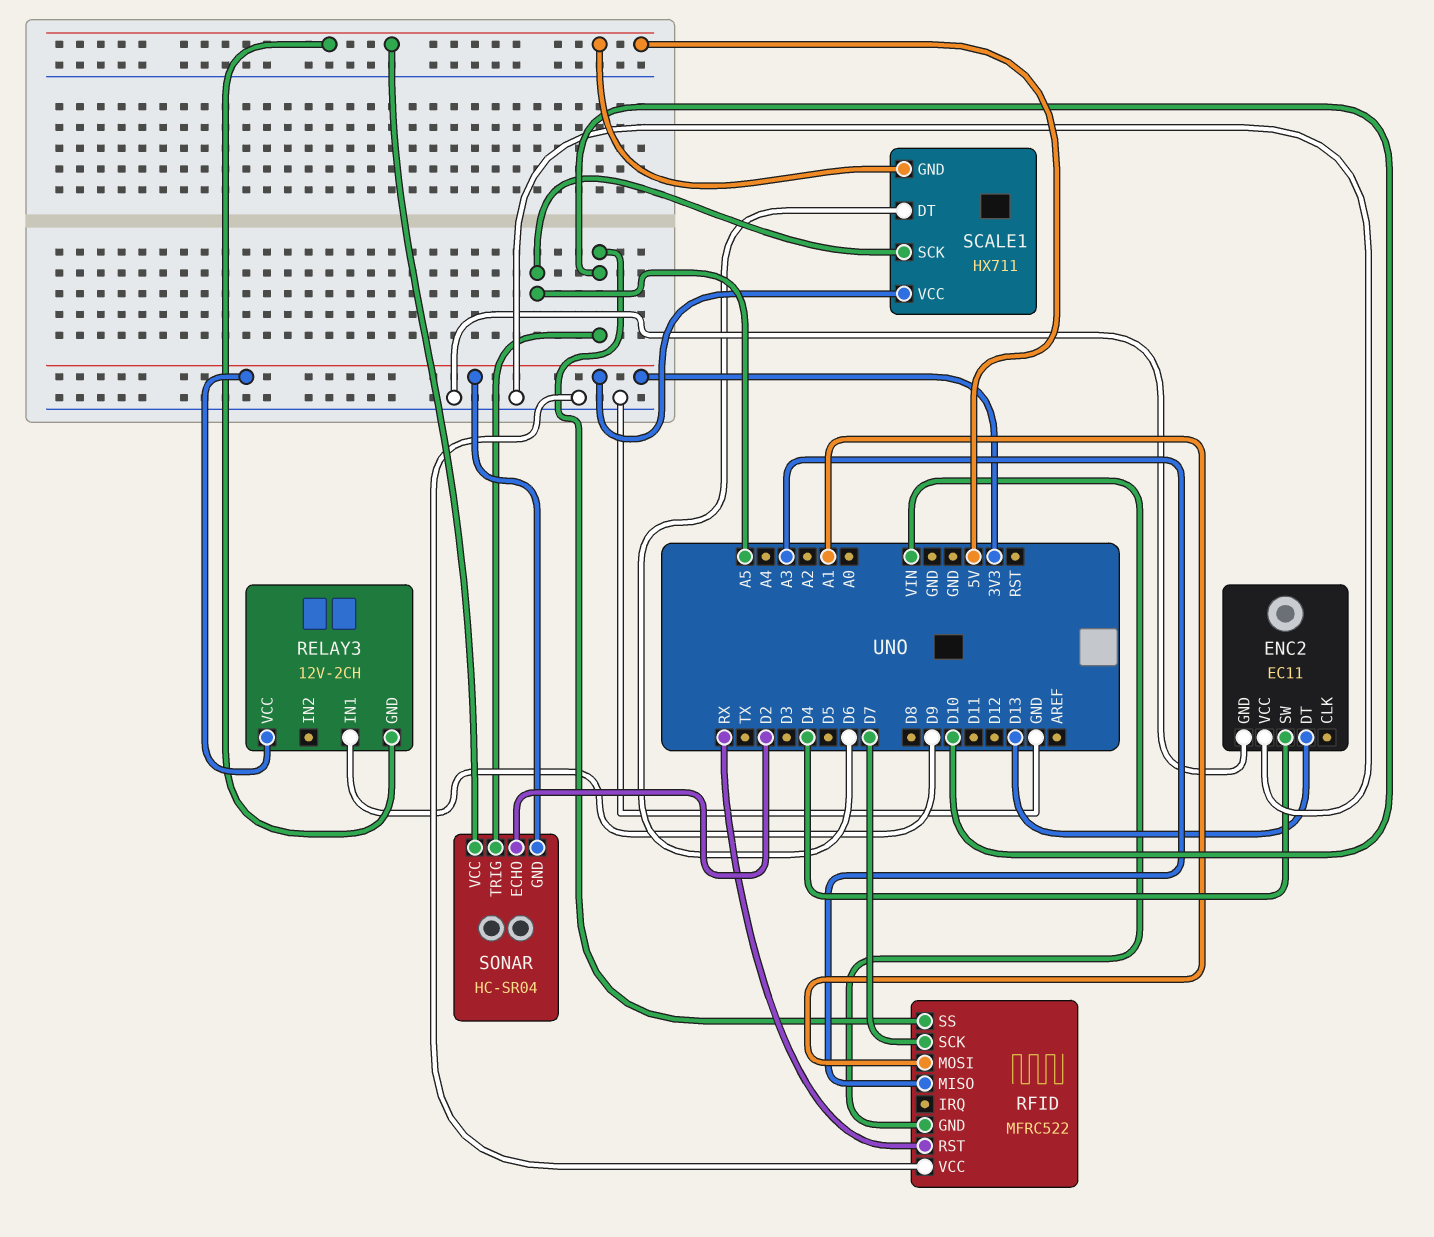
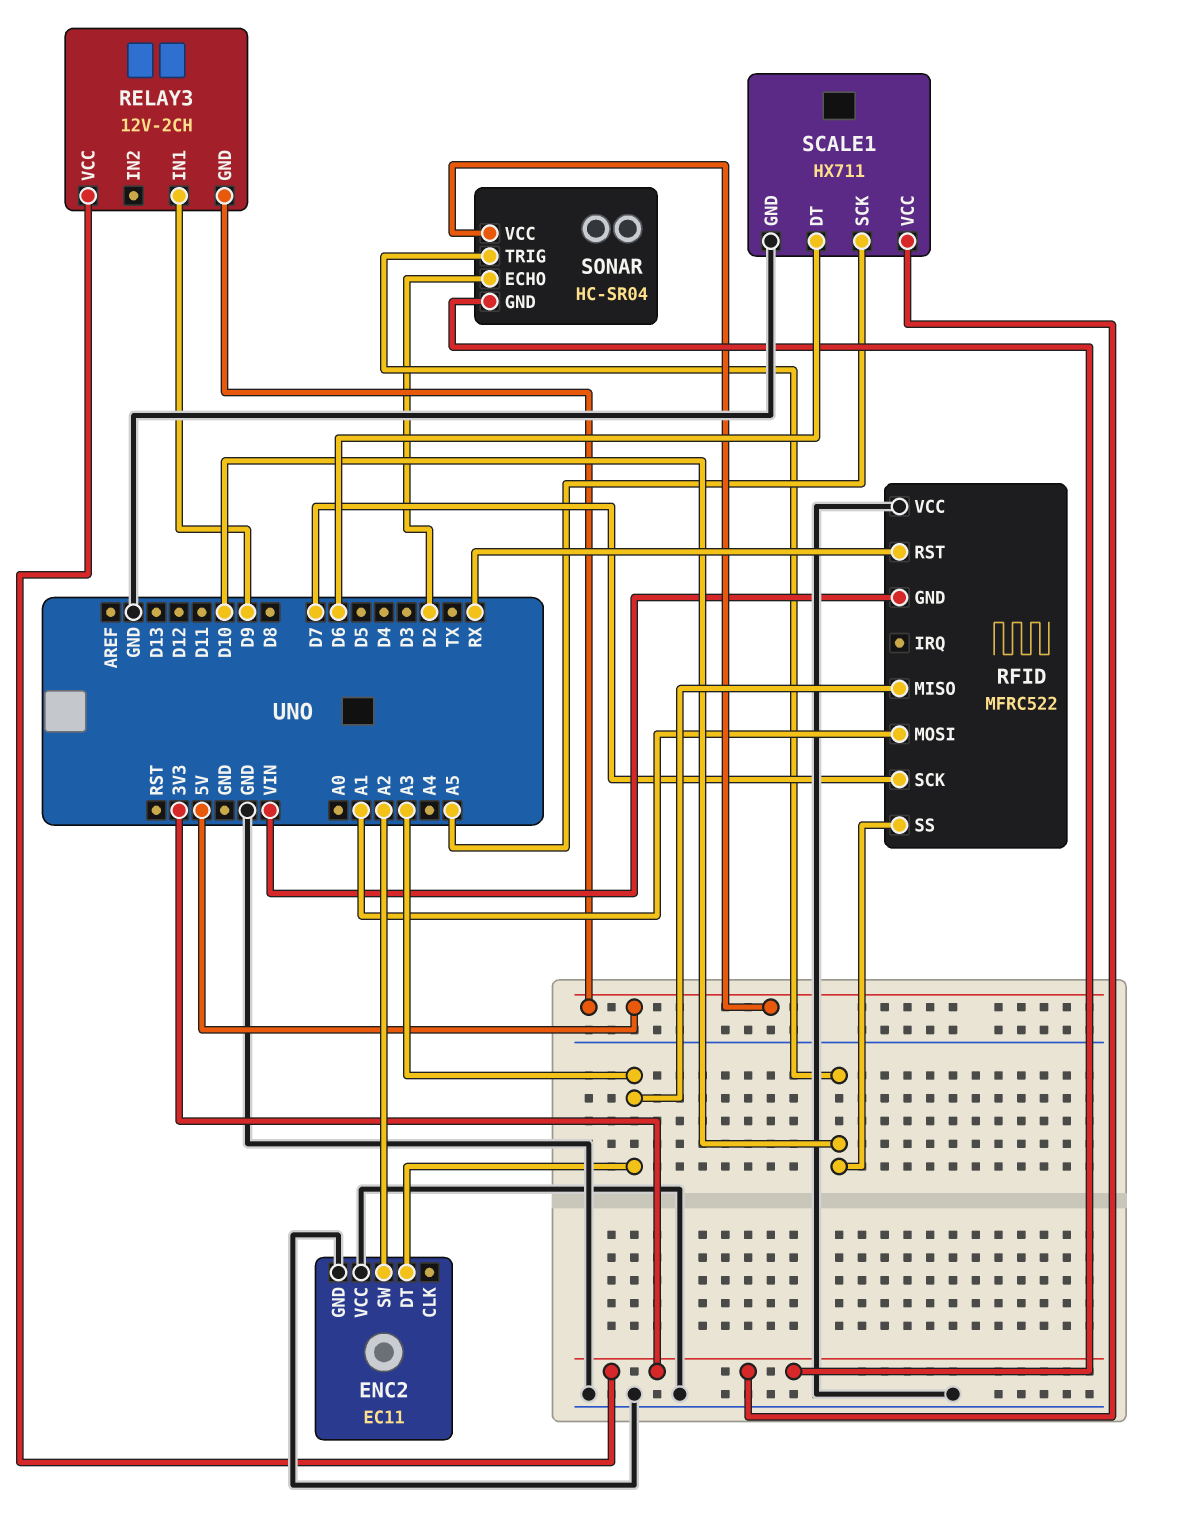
ENC2 pin DT: D13 -> A3
ENC2 pin SW: D4 -> A2
SCALE1 pin GND: 5V -> GND

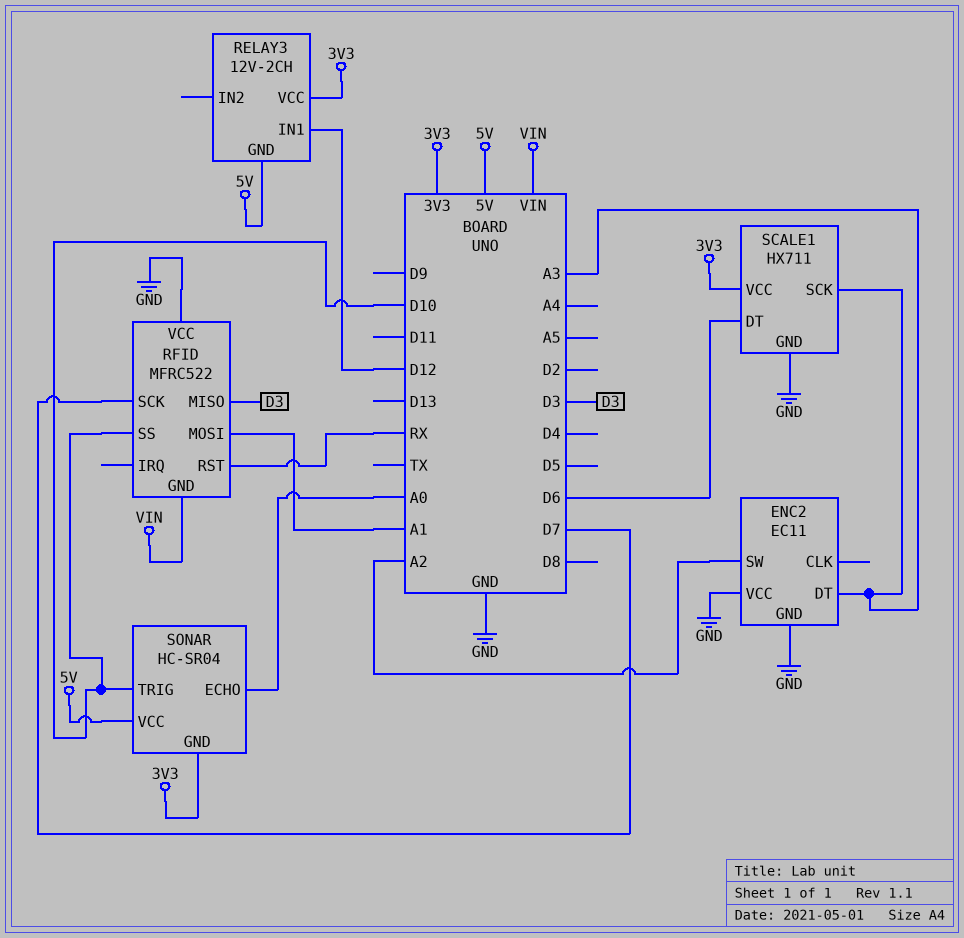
RELAY3 pin IN1: D9 -> D12
RFID pin MISO: A3 -> D3
SCALE1 pin SCK: A5 -> A3
SONAR pin ECHO: D2 -> A0

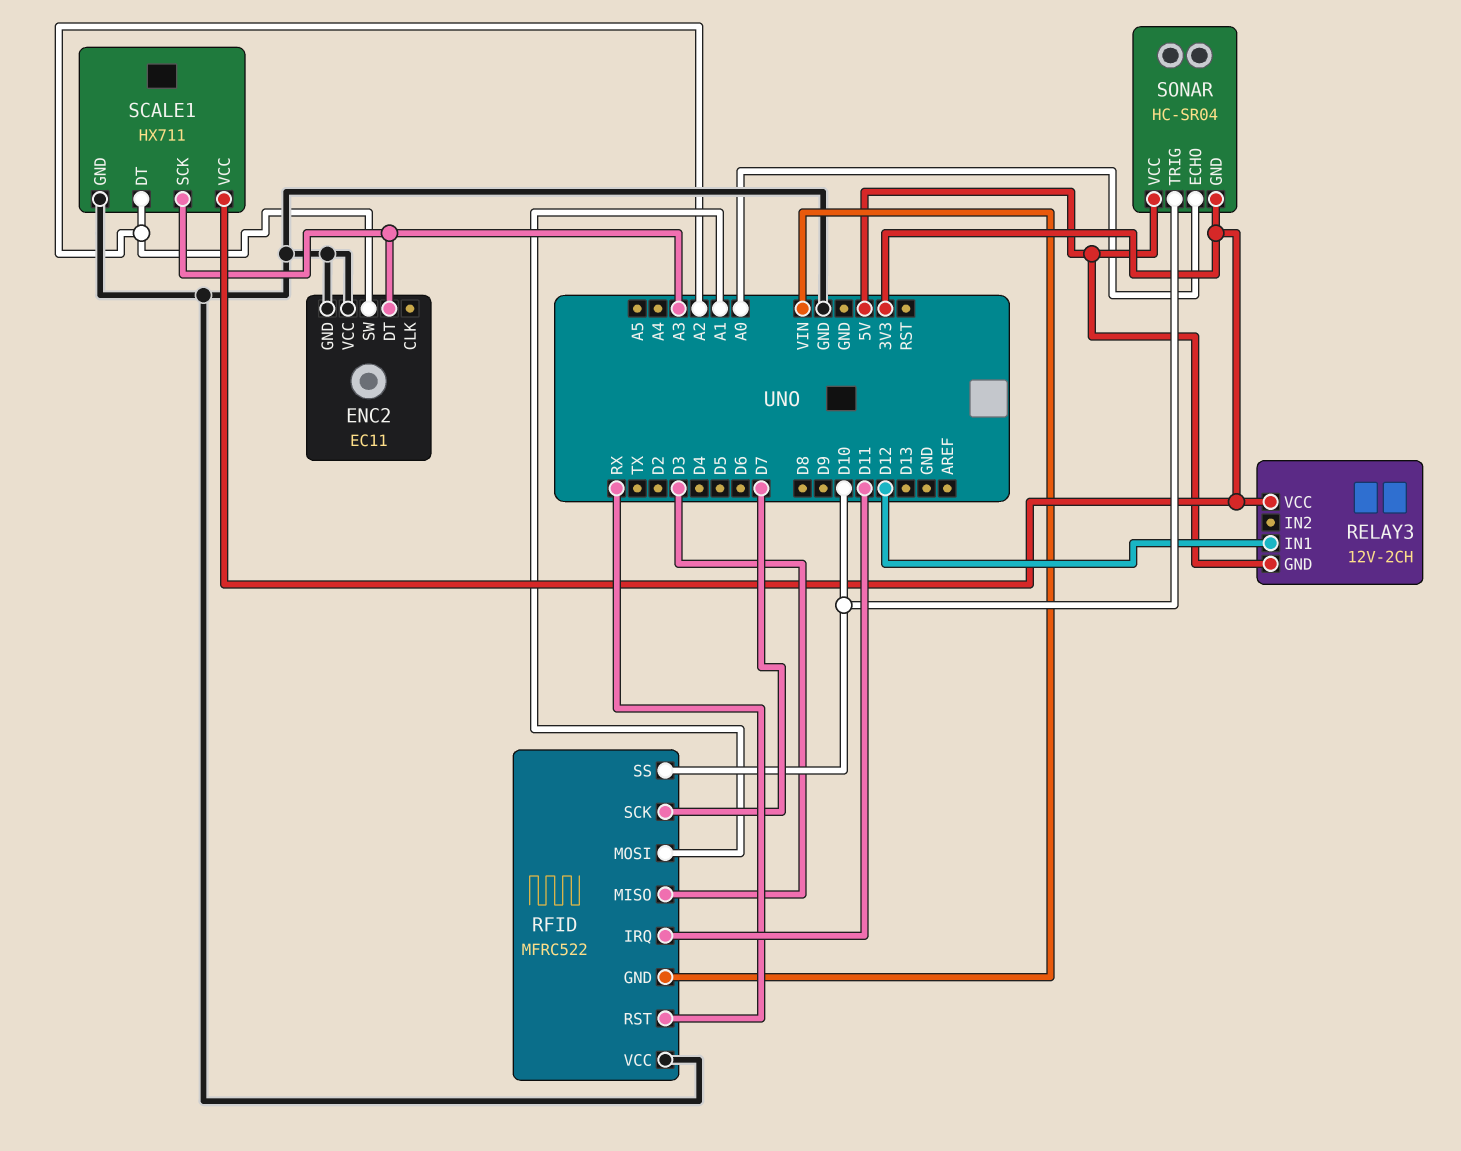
RFID pin IRQ: none -> D11
SCALE1 pin DT: D6 -> A2

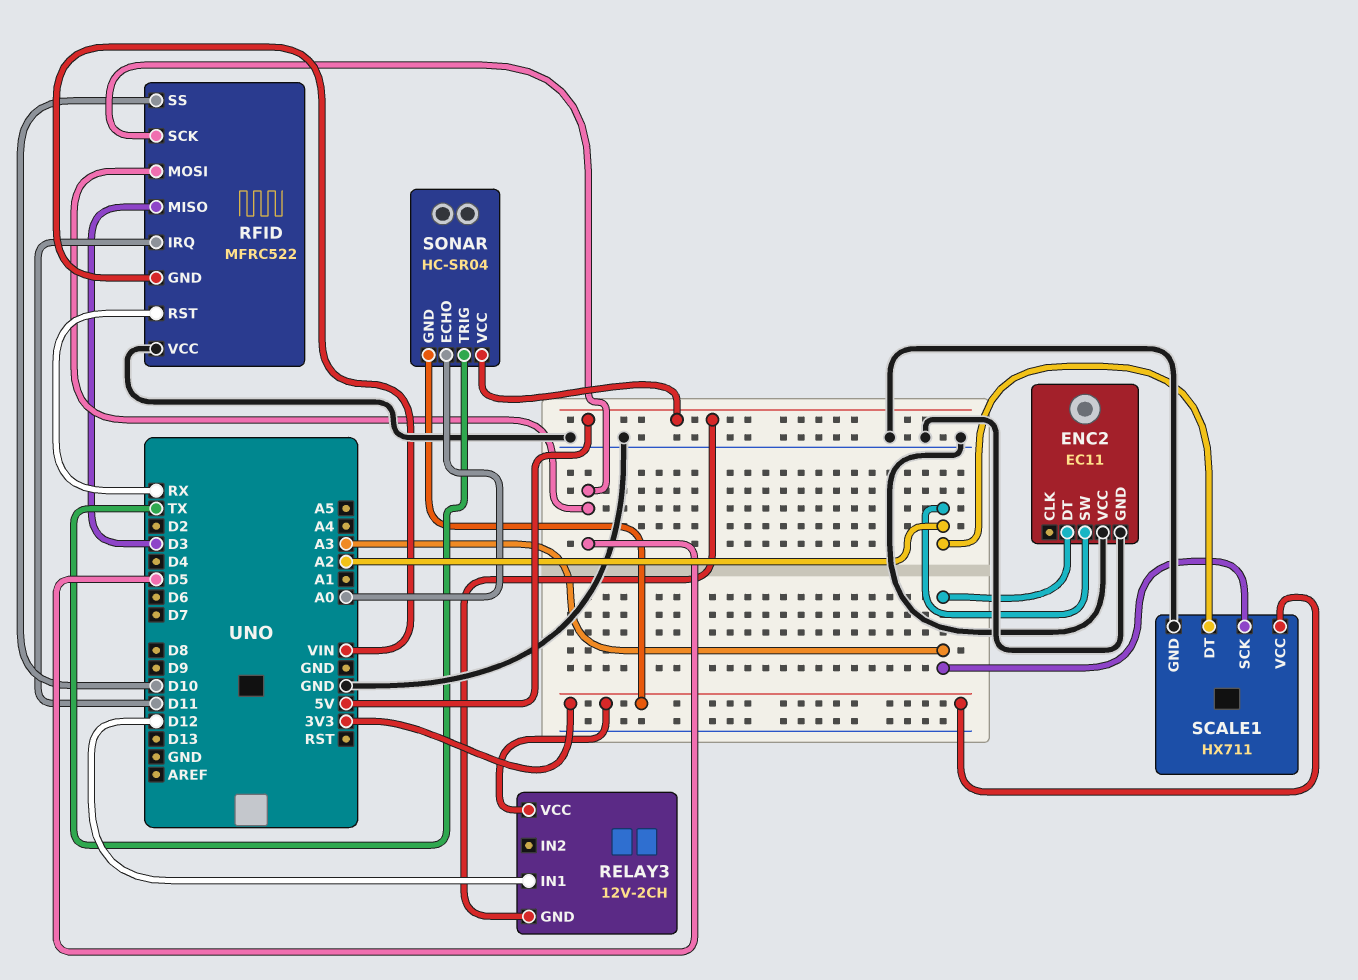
RFID pin MOSI: A1 -> D5
RFID pin SCK: D7 -> D5
SONAR pin TRIG: D10 -> TX

